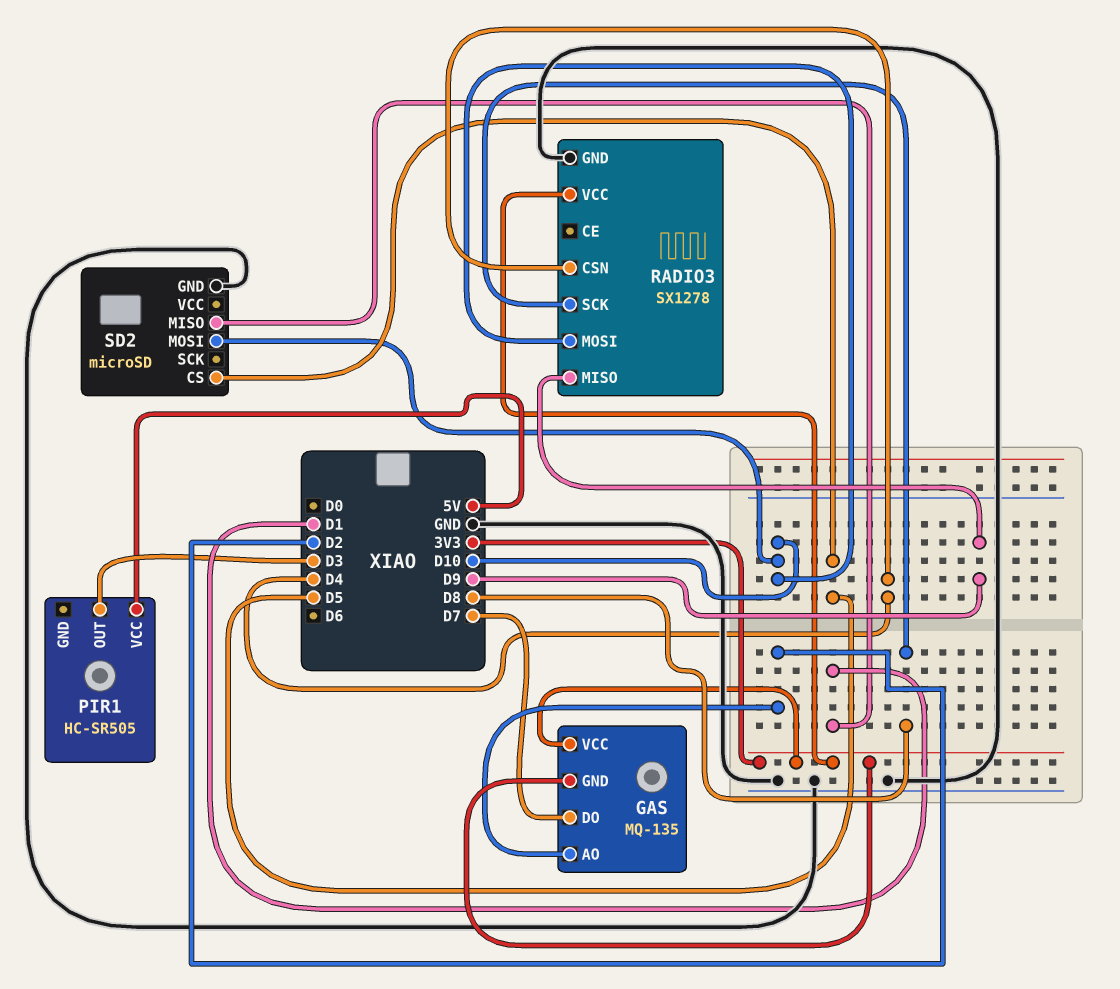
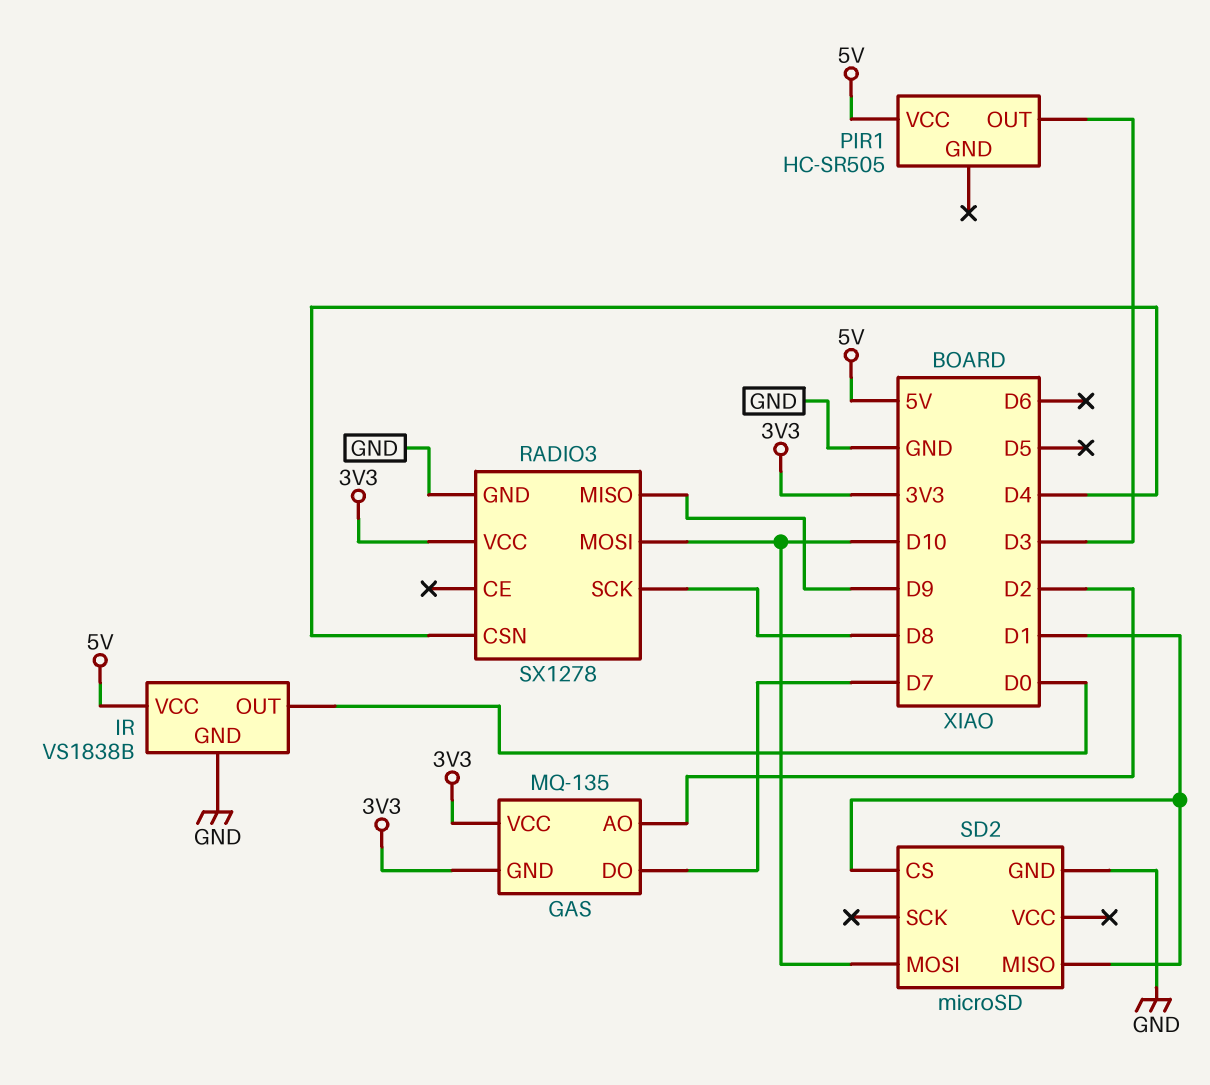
IR: none -> VS1838B
IR pin GND: none -> GND
IR pin OUT: none -> D0
IR pin VCC: none -> 5V
SD2 pin CS: D5 -> D1

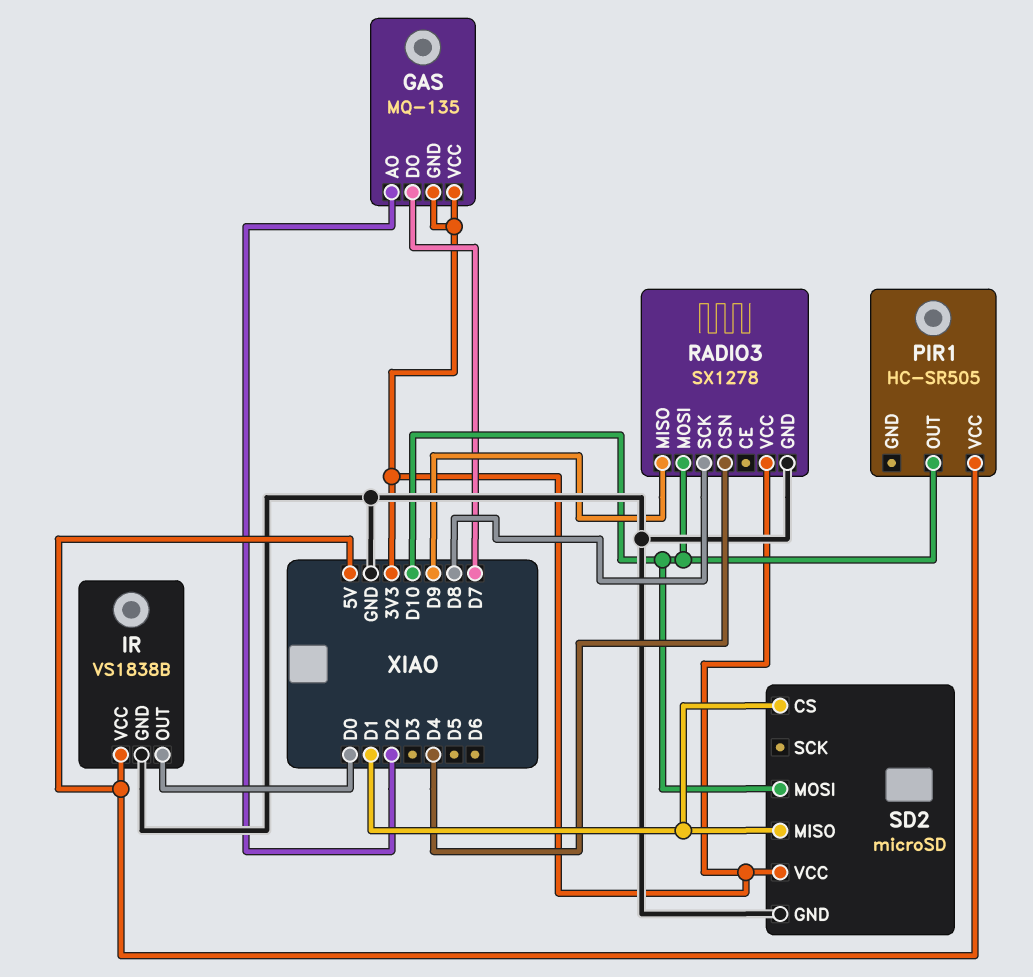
PIR1 pin OUT: D3 -> D10
SD2 pin VCC: none -> 3V3

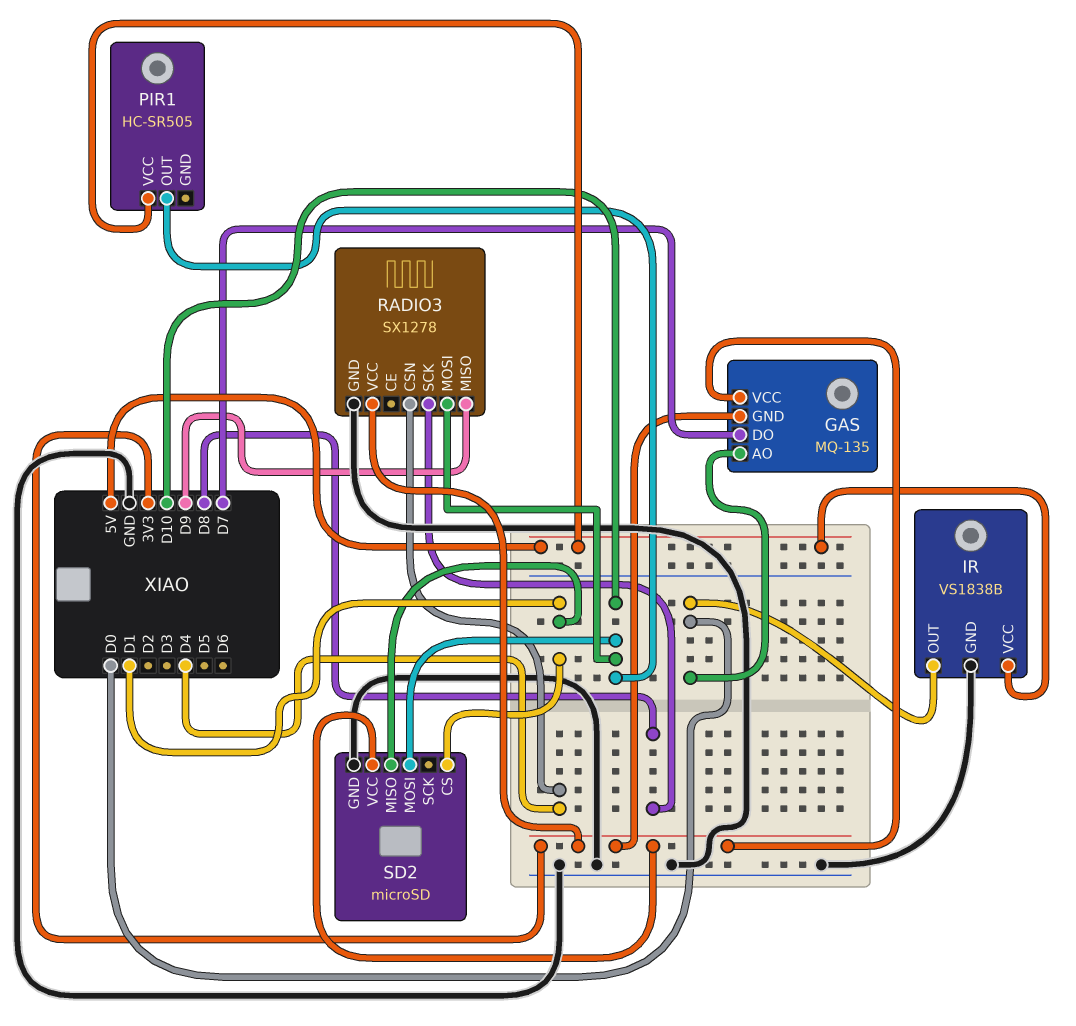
GAS pin AO: D2 -> D0

